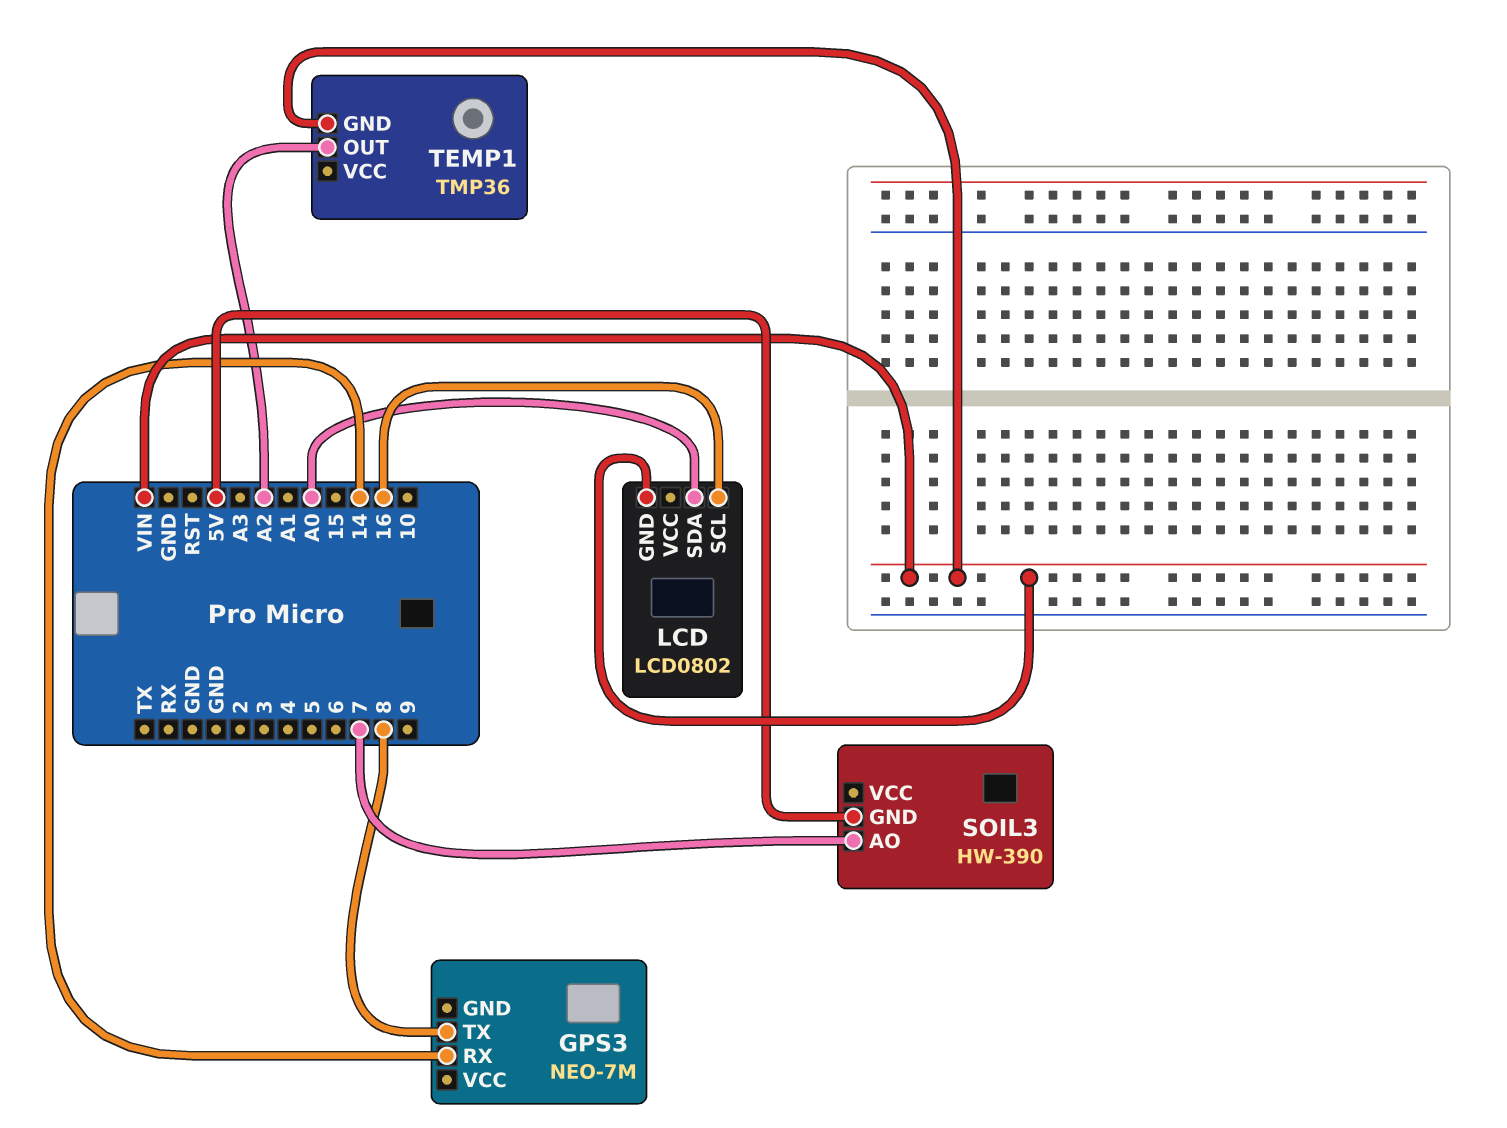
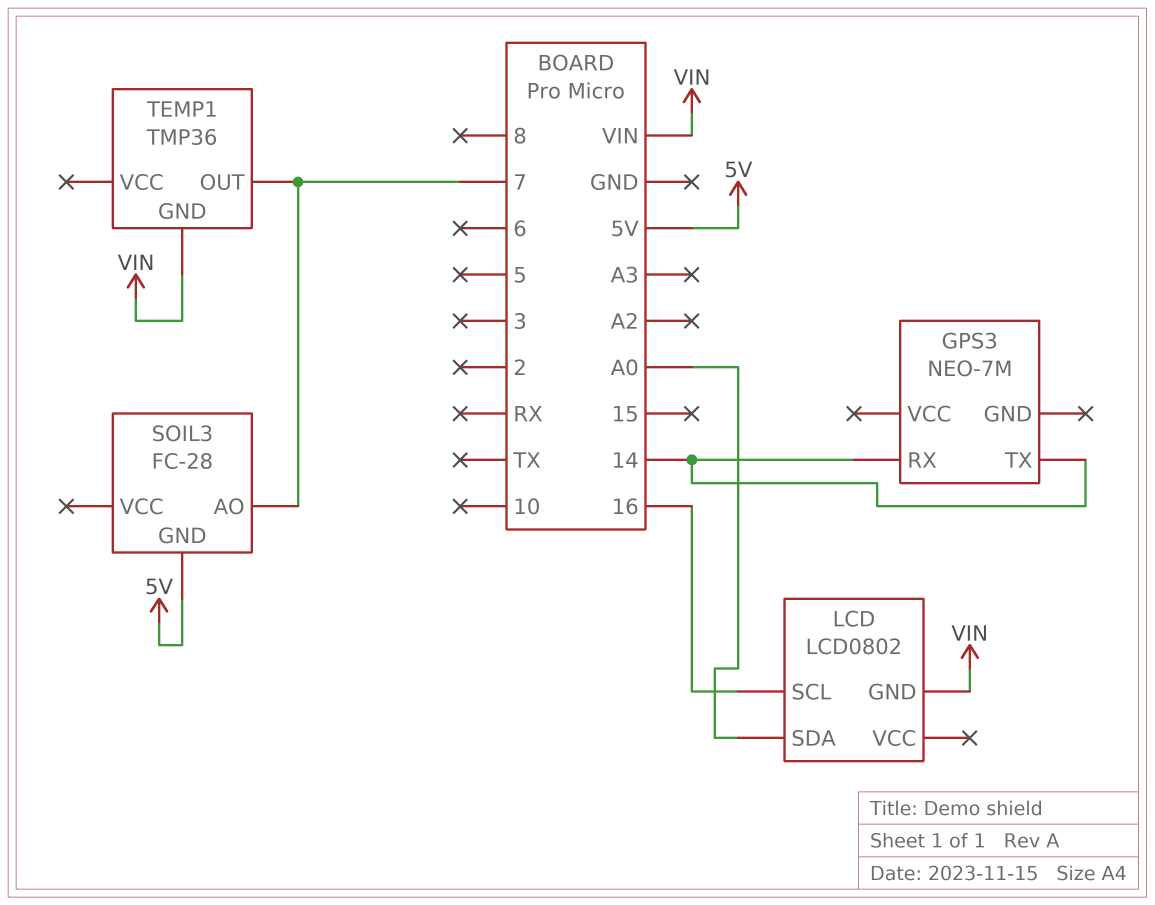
GPS3 pin TX: 8 -> 14
SOIL3: HW-390 -> FC-28
TEMP1 pin OUT: A2 -> 7

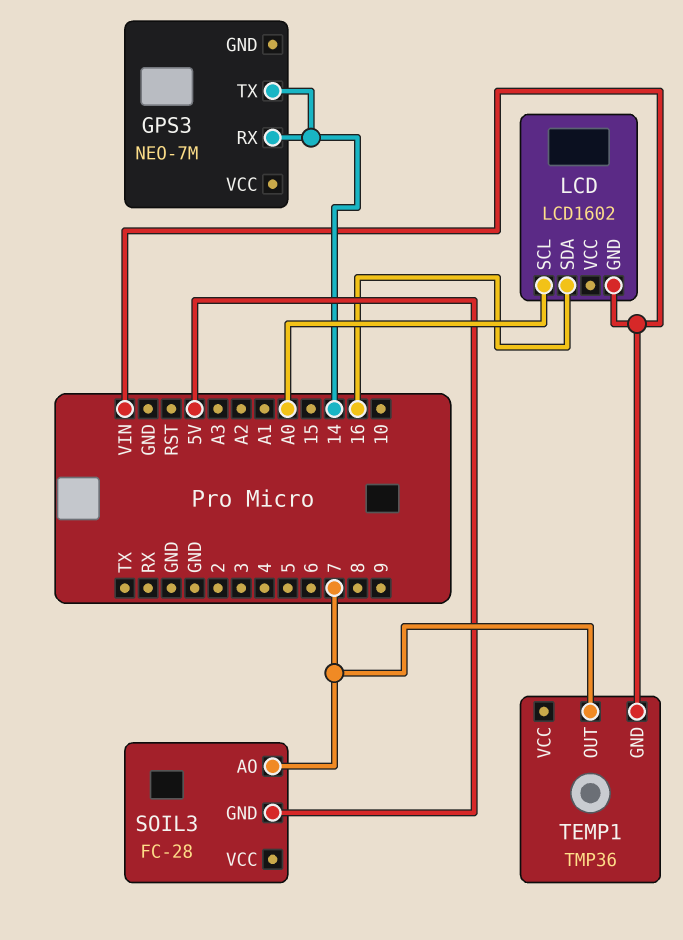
LCD: LCD0802 -> LCD1602
LCD pin SCL: 16 -> A0
LCD pin SDA: A0 -> 16

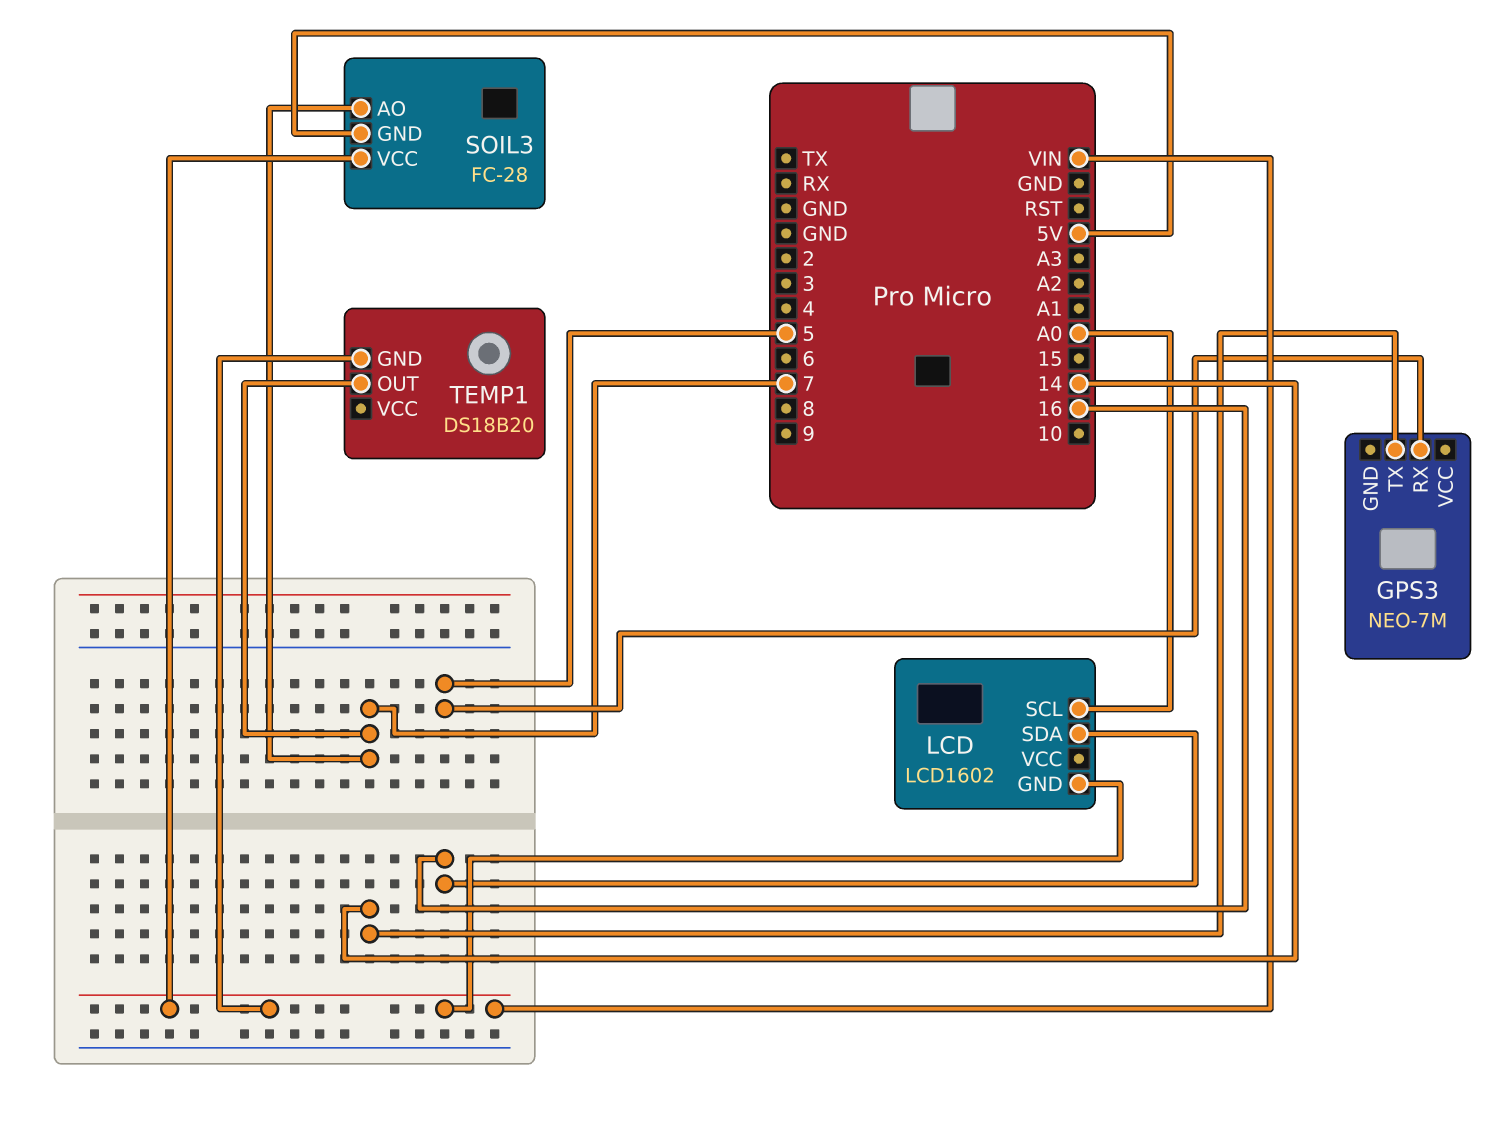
GPS3 pin RX: 14 -> 5
SOIL3 pin VCC: none -> VIN
TEMP1: TMP36 -> DS18B20

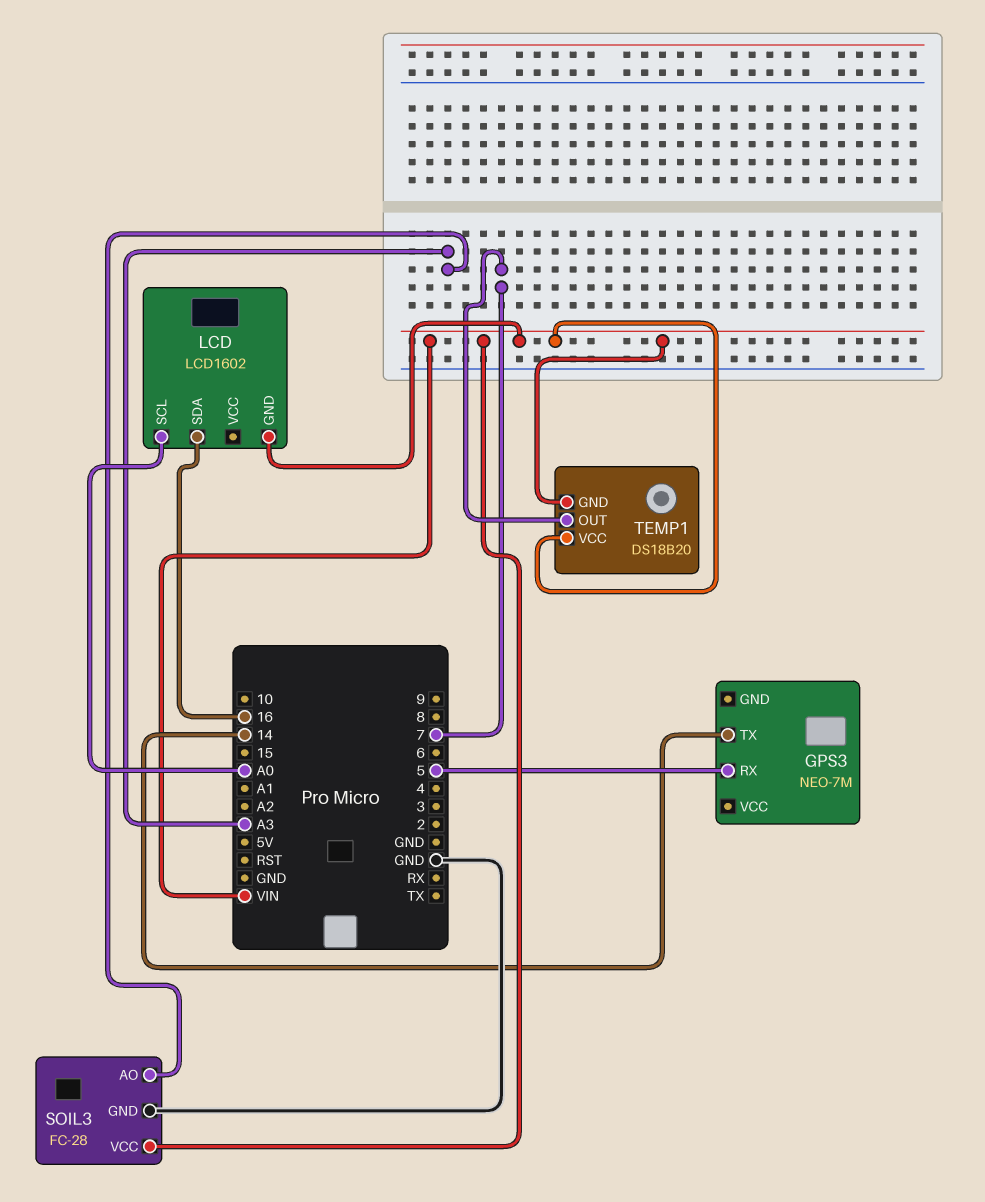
SOIL3 pin AO: 7 -> A3
SOIL3 pin GND: 5V -> GND
TEMP1 pin VCC: none -> VIN

